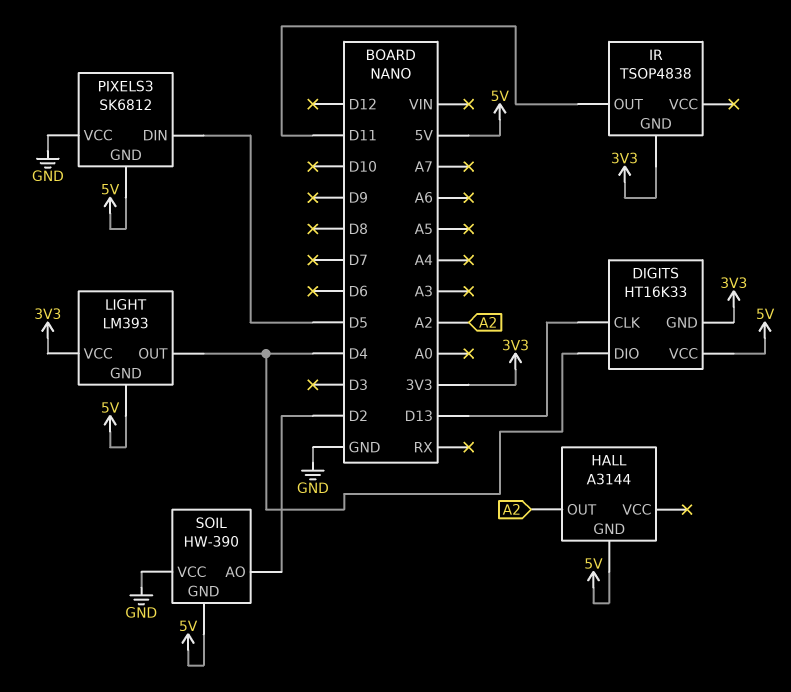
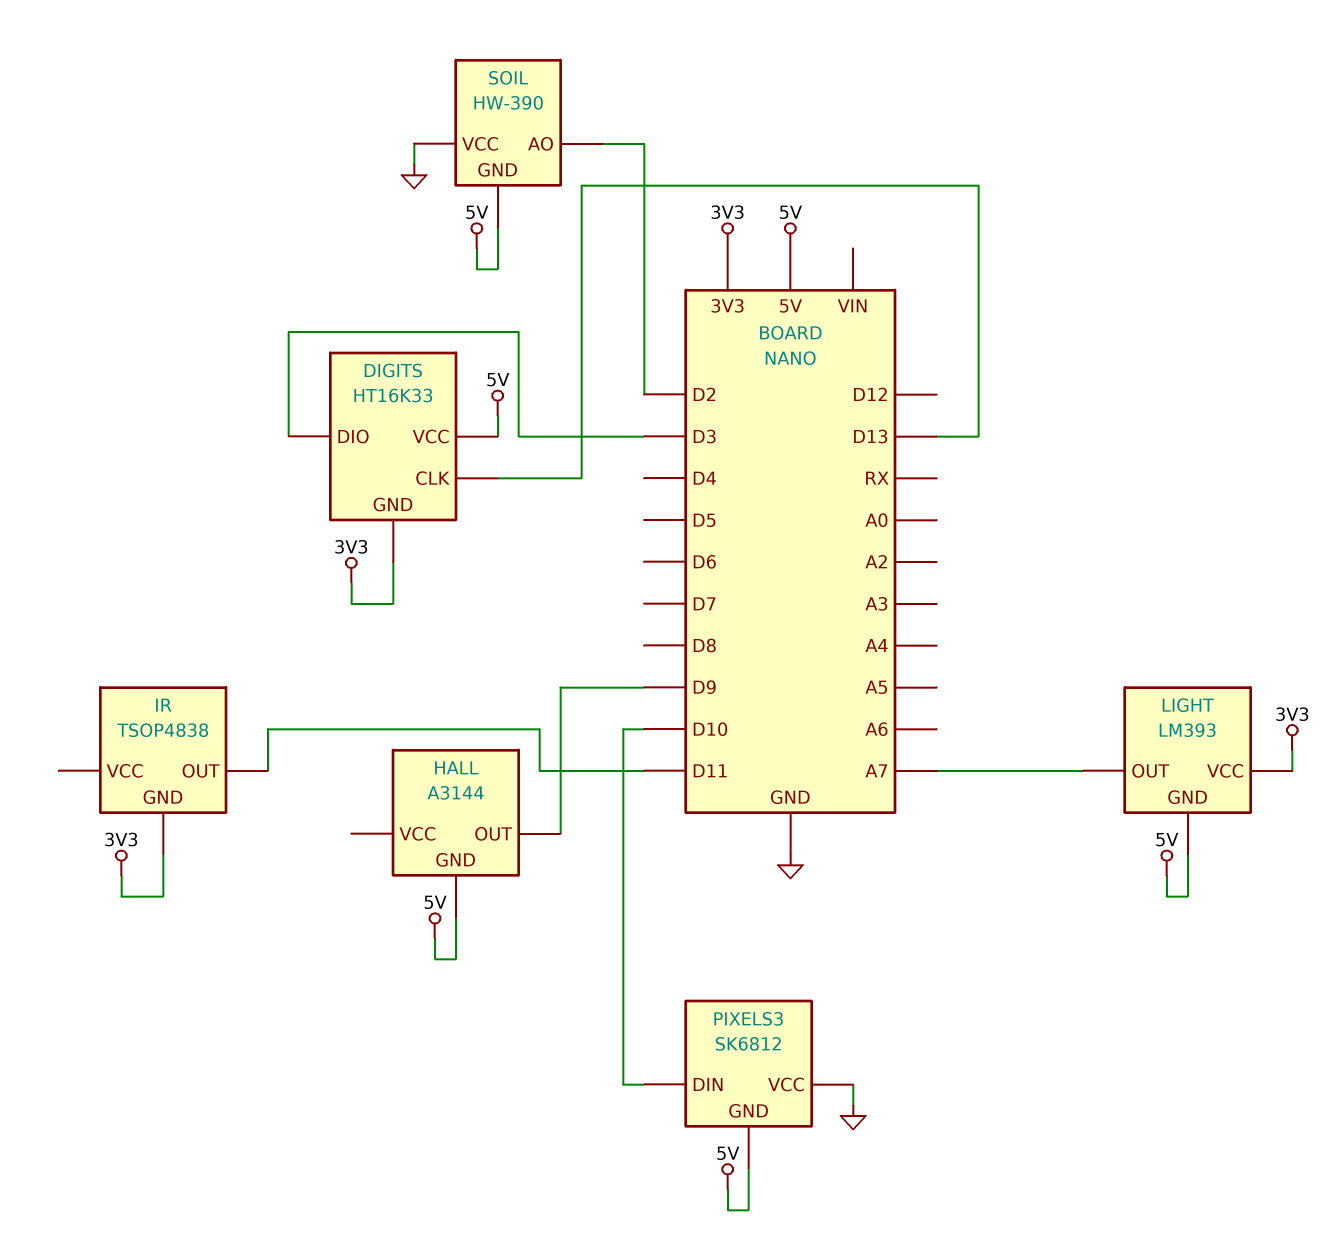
DIGITS pin DIO: D4 -> D3
HALL pin OUT: A2 -> D9
LIGHT pin OUT: D4 -> A7
PIXELS3 pin DIN: D5 -> D10

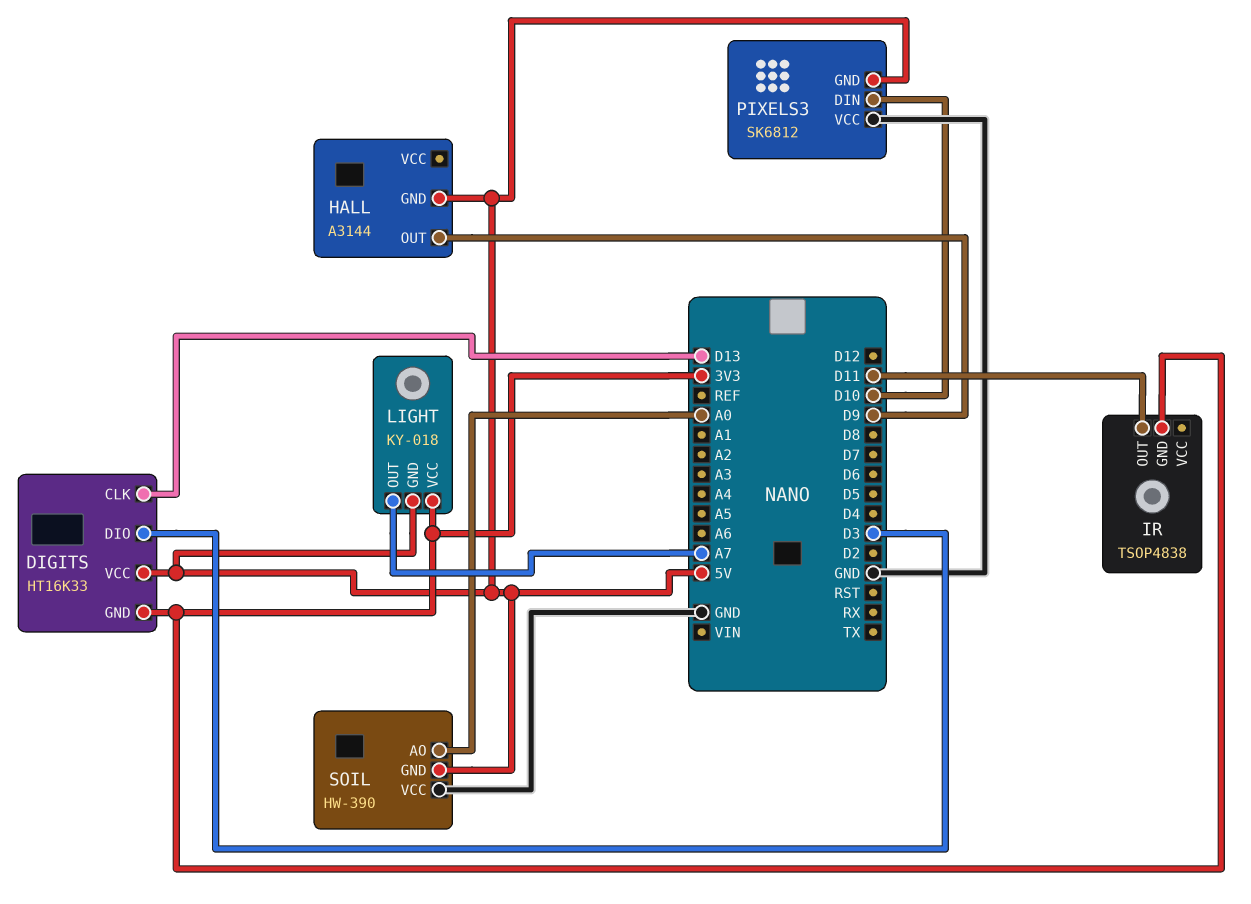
LIGHT: LM393 -> KY-018
SOIL pin AO: D2 -> A0

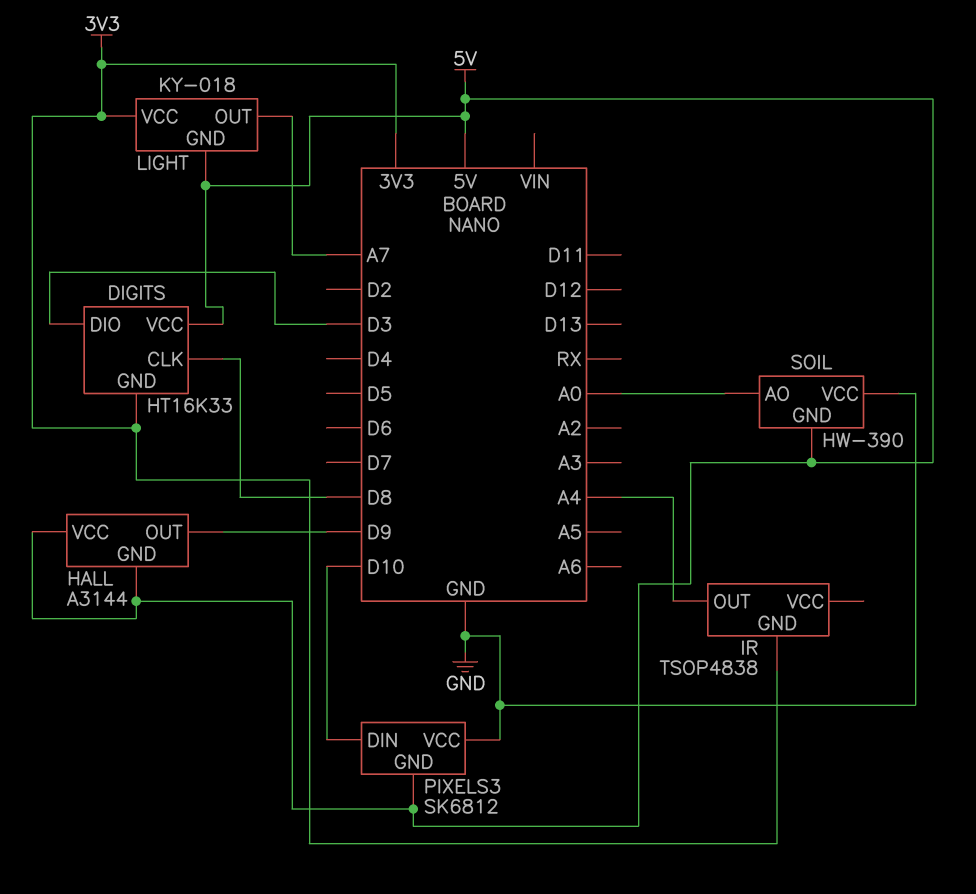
DIGITS pin CLK: D13 -> D8
HALL pin VCC: none -> 5V
IR pin OUT: D11 -> A4

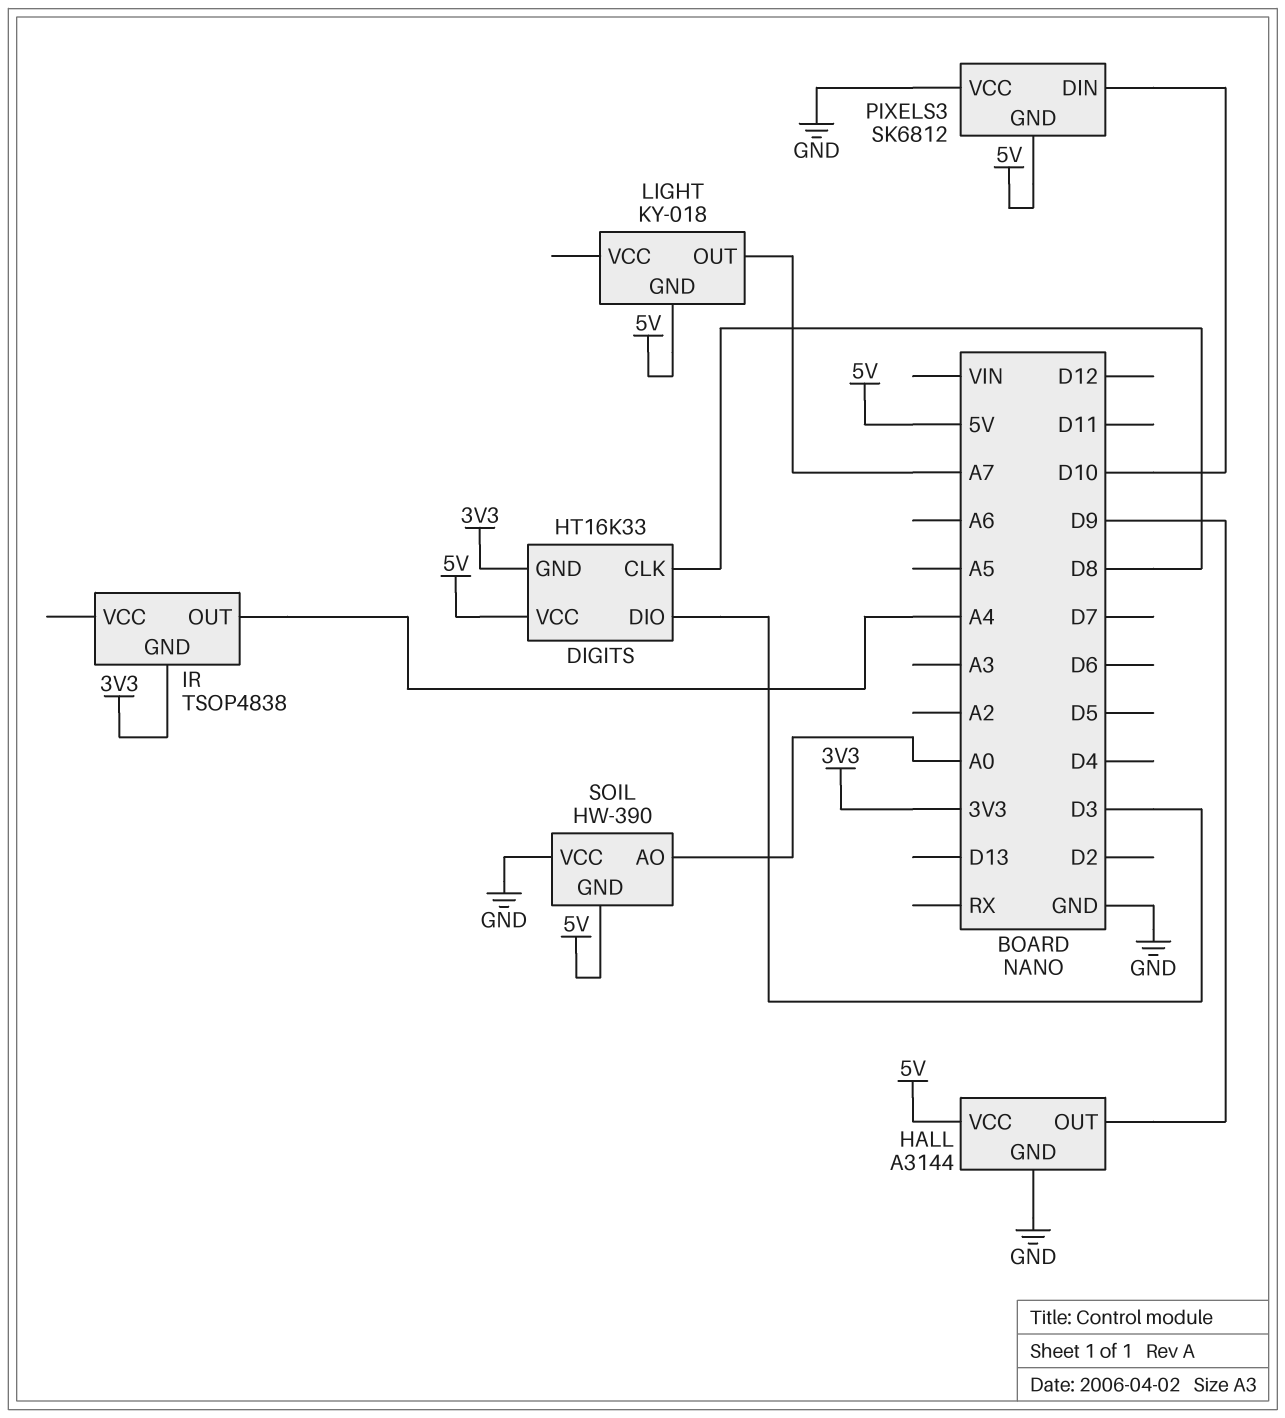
HALL pin GND: 5V -> GND
LIGHT pin VCC: 3V3 -> none

